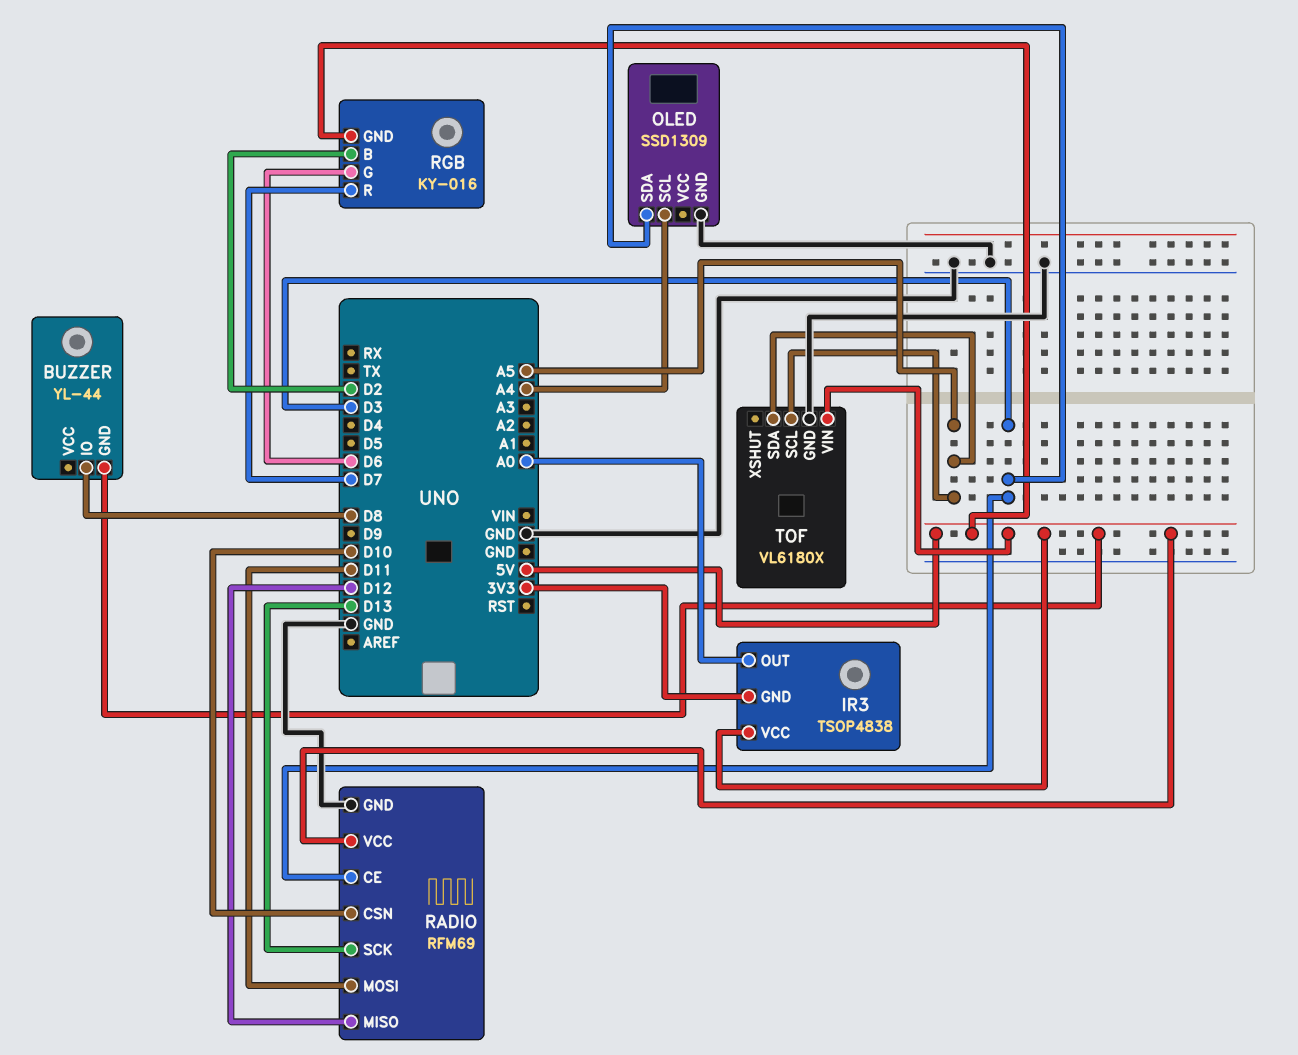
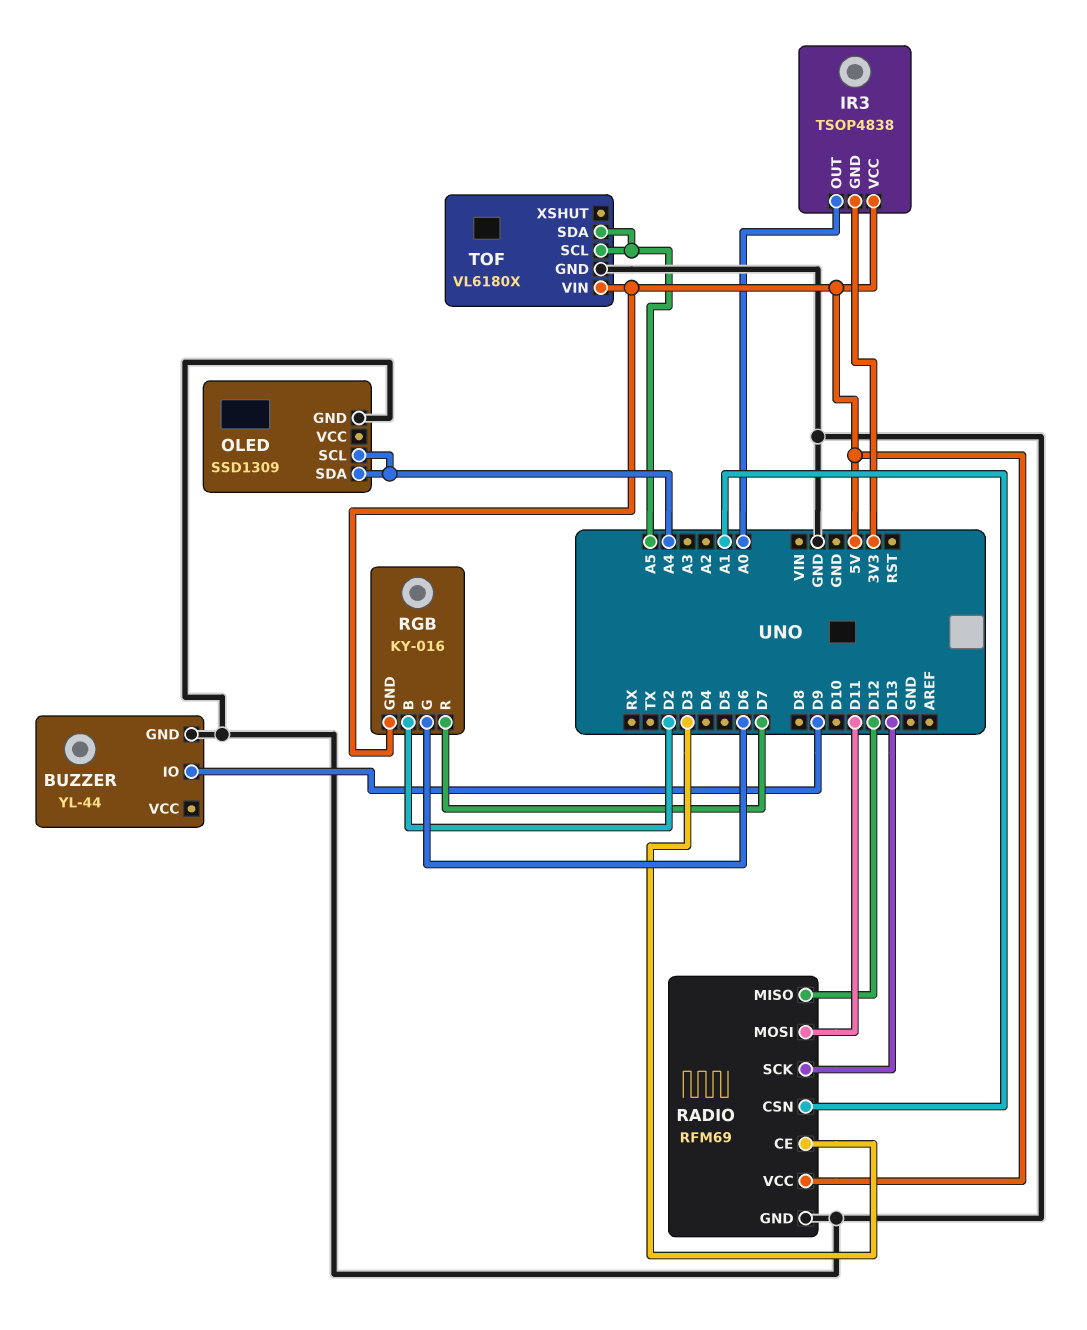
BUZZER pin GND: 5V -> GND
BUZZER pin IO: D8 -> D9
OLED pin SDA: D3 -> A4
RADIO pin CSN: D10 -> A1

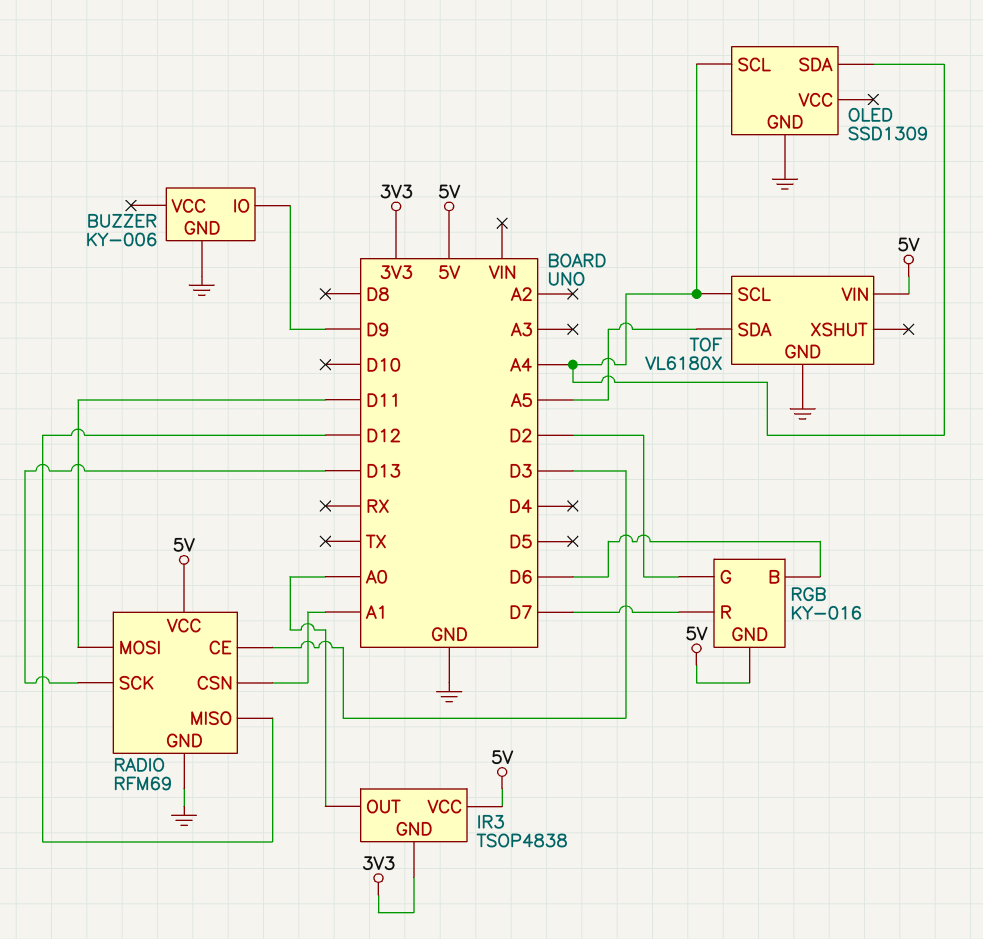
BUZZER: YL-44 -> KY-006
RGB pin B: D2 -> D6
RGB pin G: D6 -> D2
TOF pin SCL: A5 -> A4

